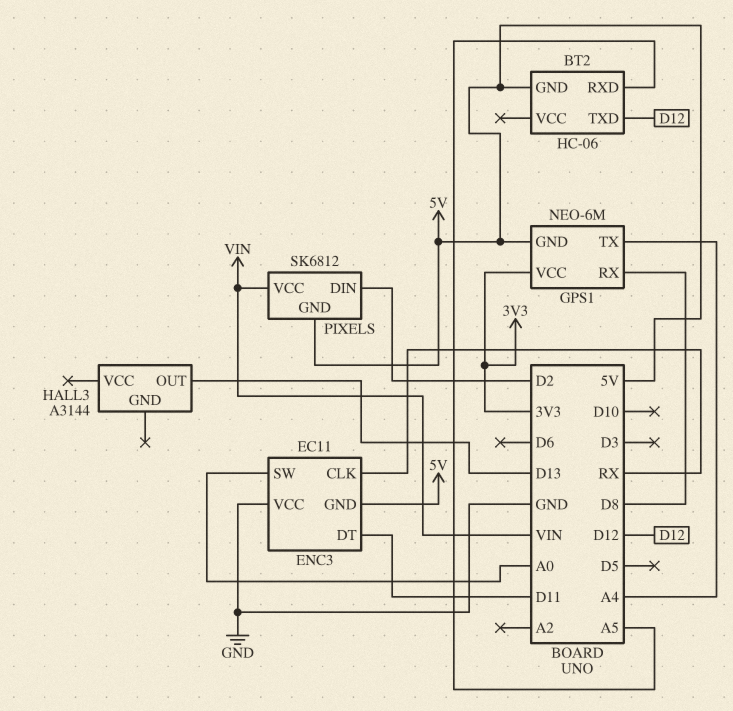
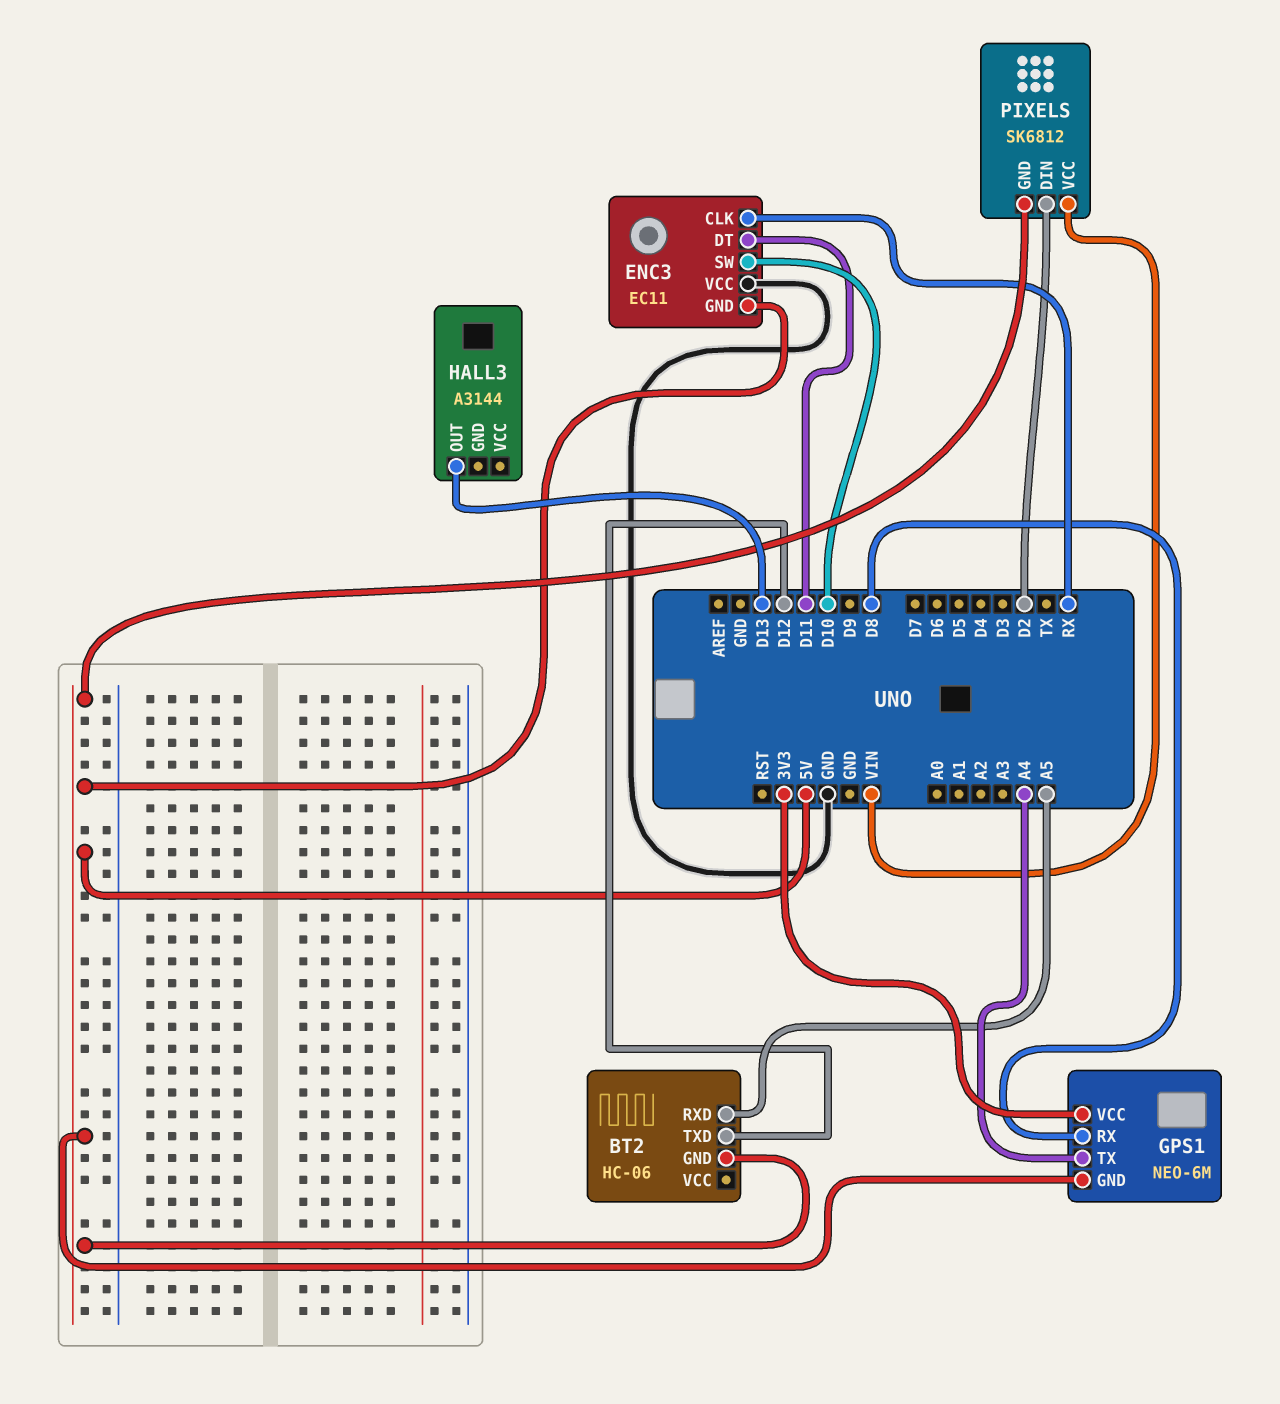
ENC3 pin SW: A0 -> D10

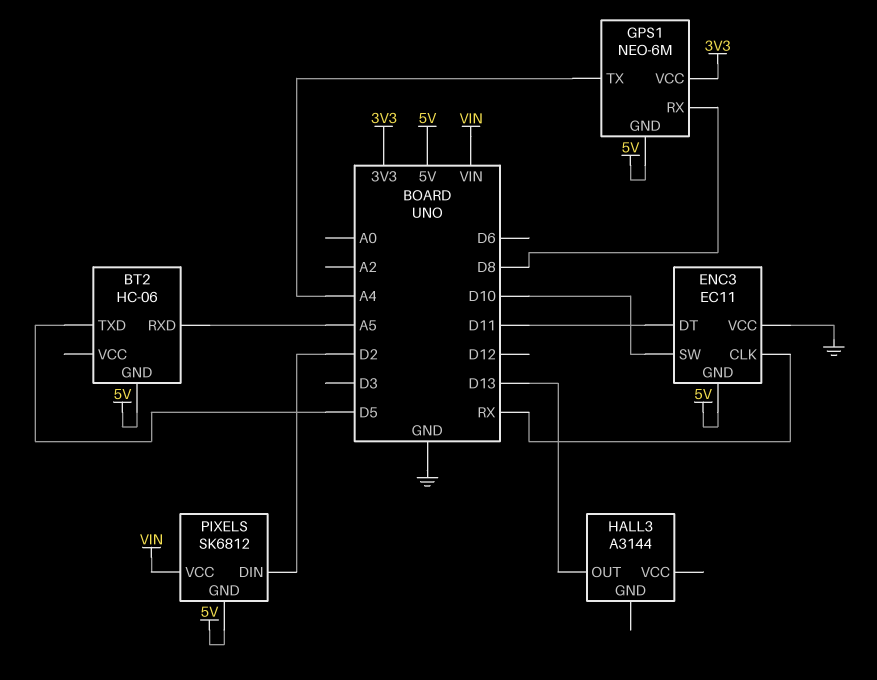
BT2 pin TXD: D12 -> D5

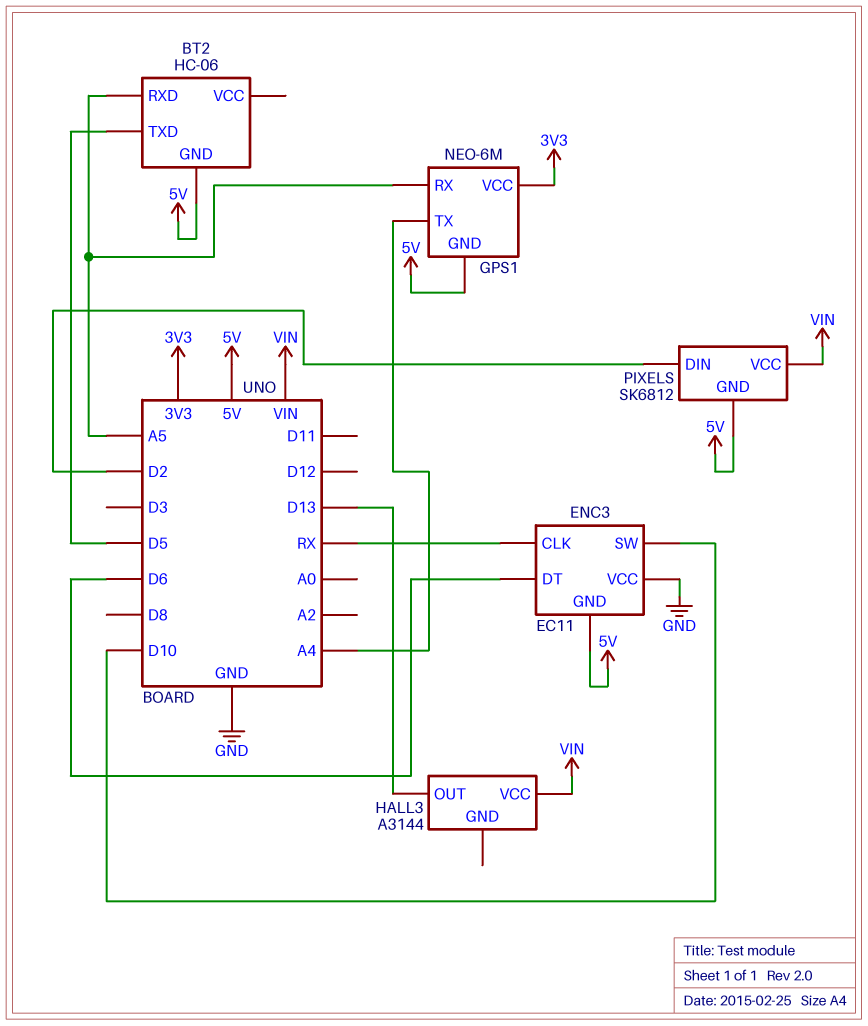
ENC3 pin DT: D11 -> D6
GPS1 pin RX: D8 -> A5
HALL3 pin VCC: none -> VIN

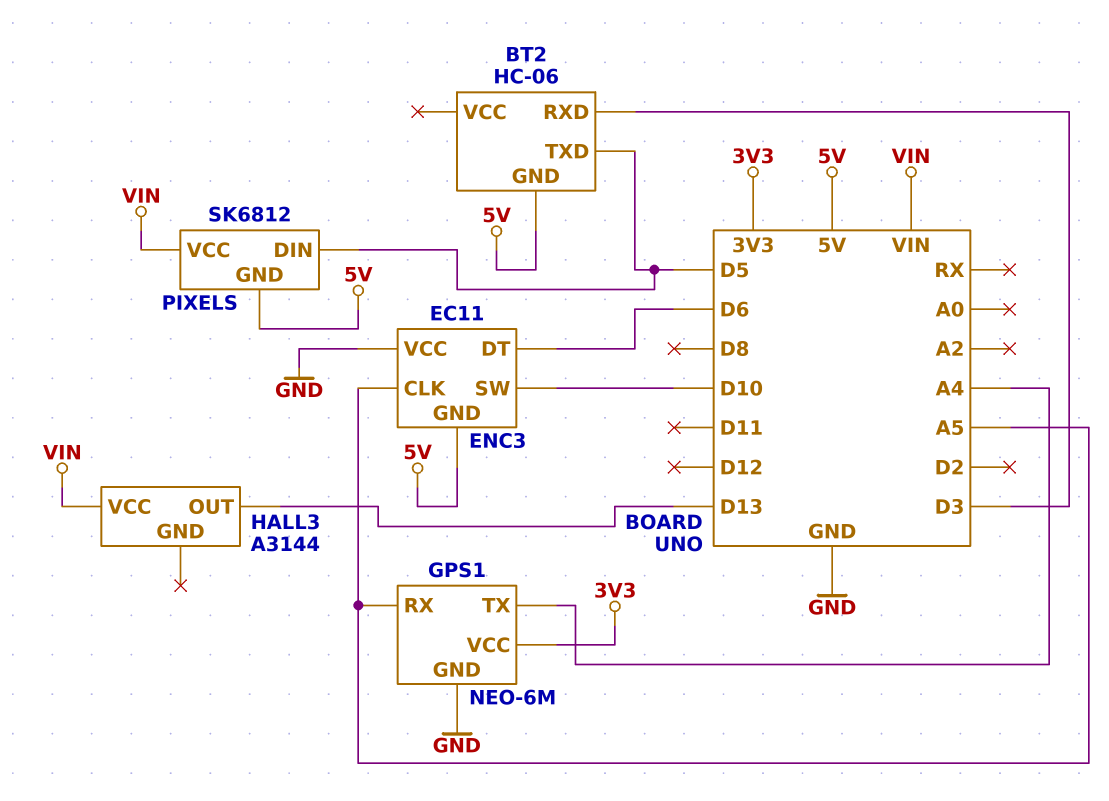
BT2 pin RXD: A5 -> D3
ENC3 pin CLK: RX -> A5
GPS1 pin GND: 5V -> GND
PIXELS pin DIN: D2 -> D5

